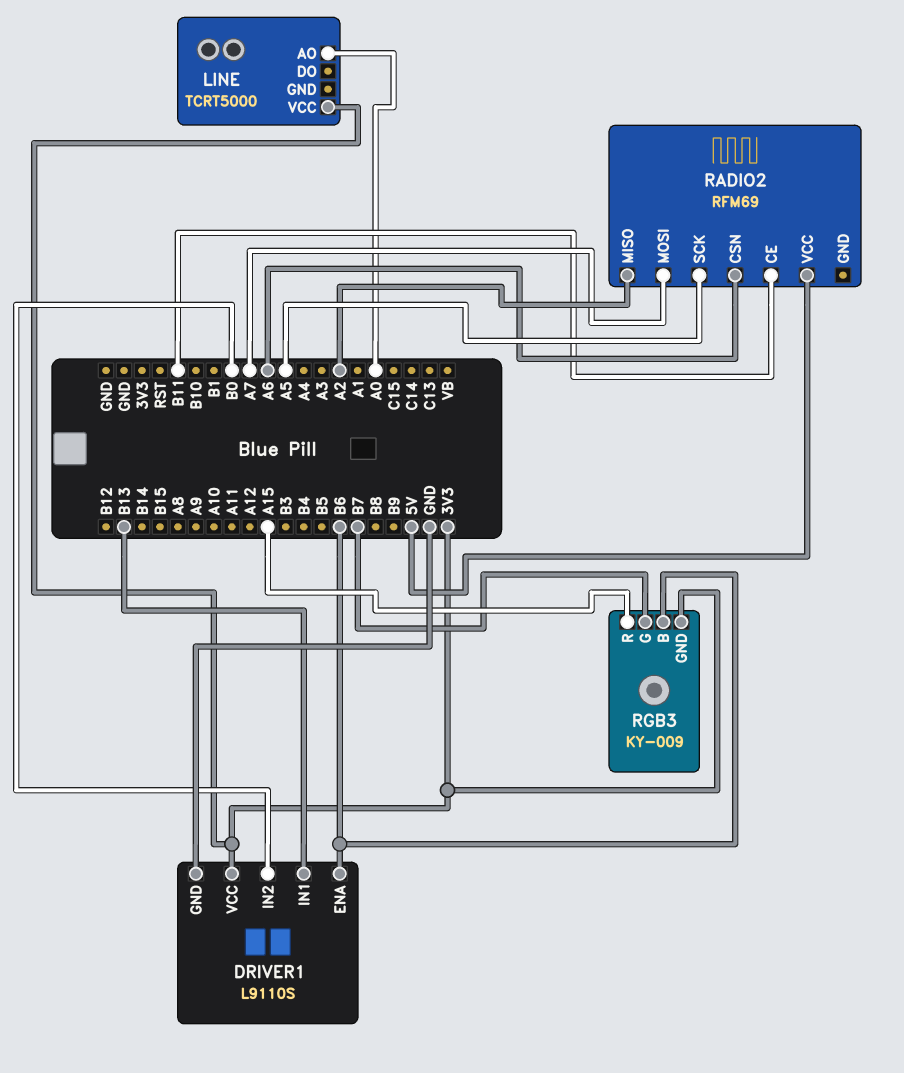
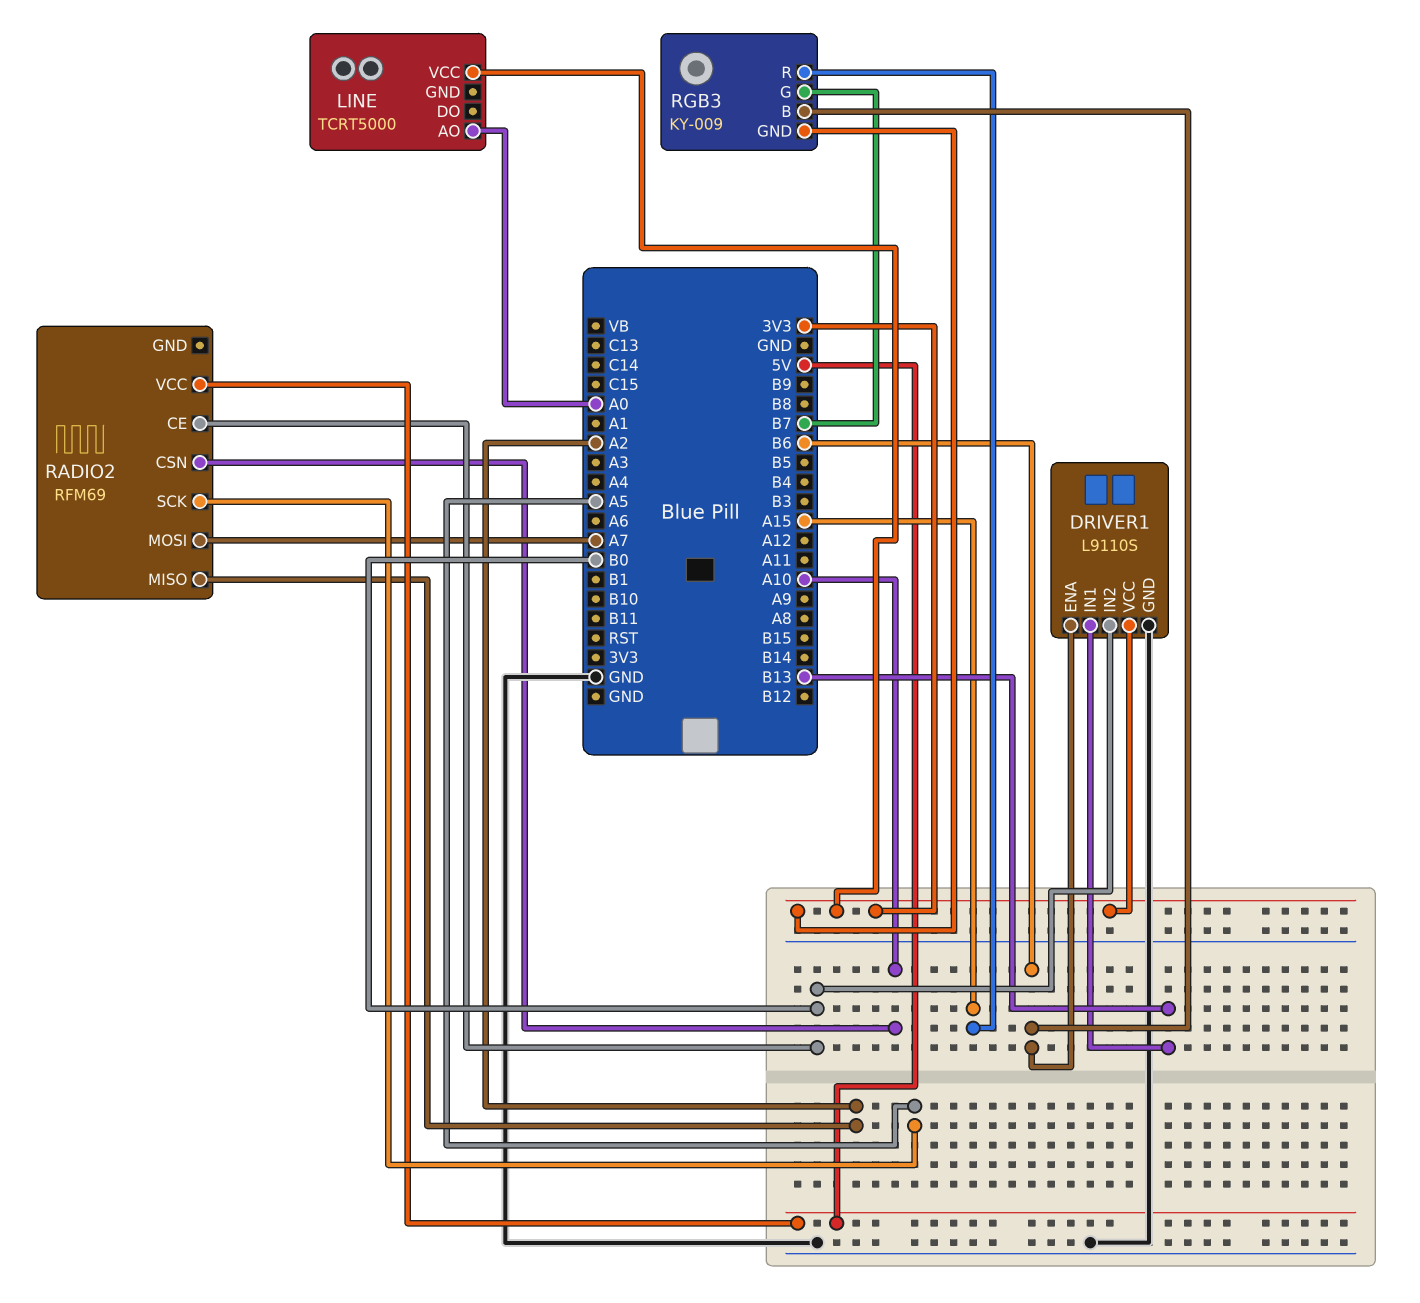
RADIO2 pin CE: B11 -> B0
RADIO2 pin CSN: A6 -> A10

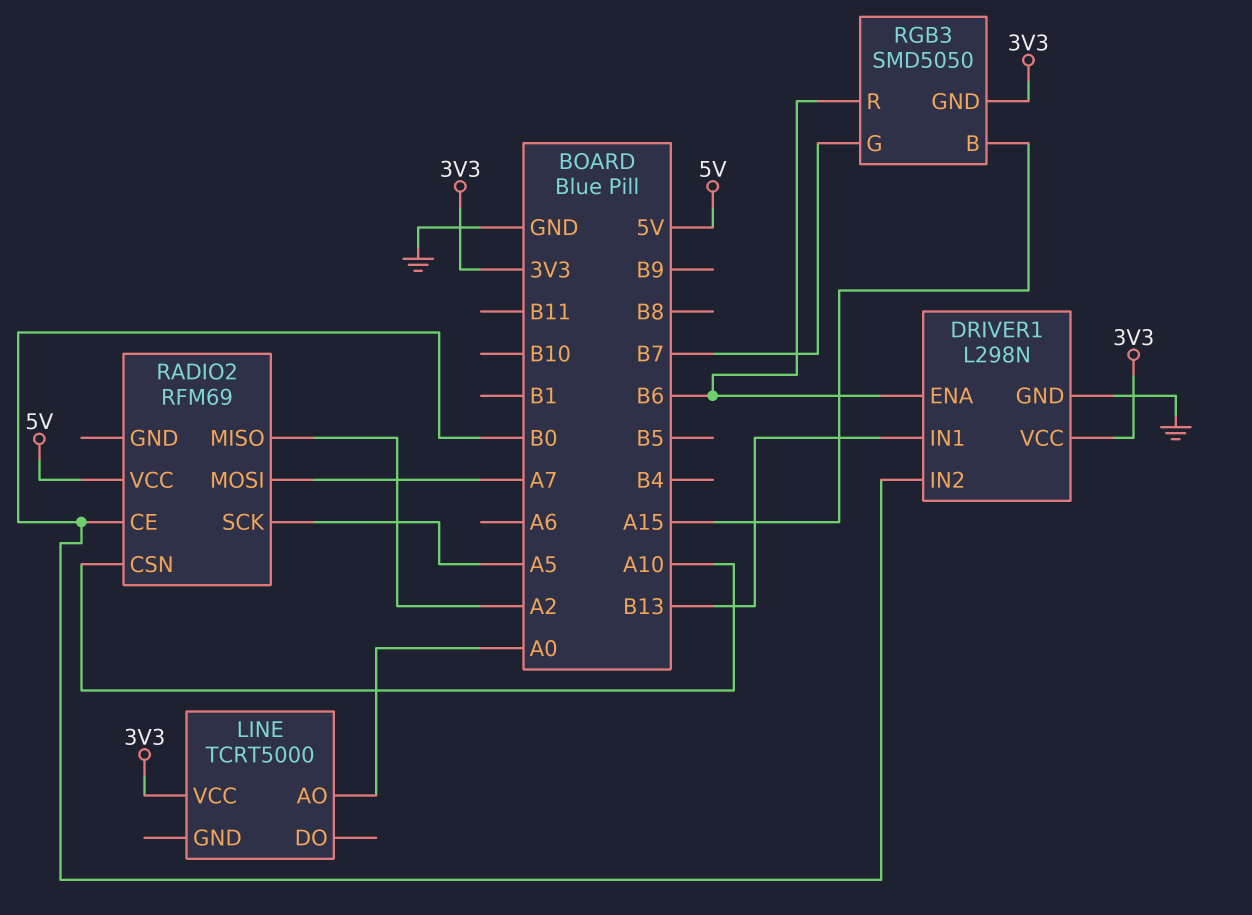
DRIVER1: L9110S -> L298N
RGB3: KY-009 -> SMD5050
RGB3 pin B: B6 -> A15
RGB3 pin R: A15 -> B6

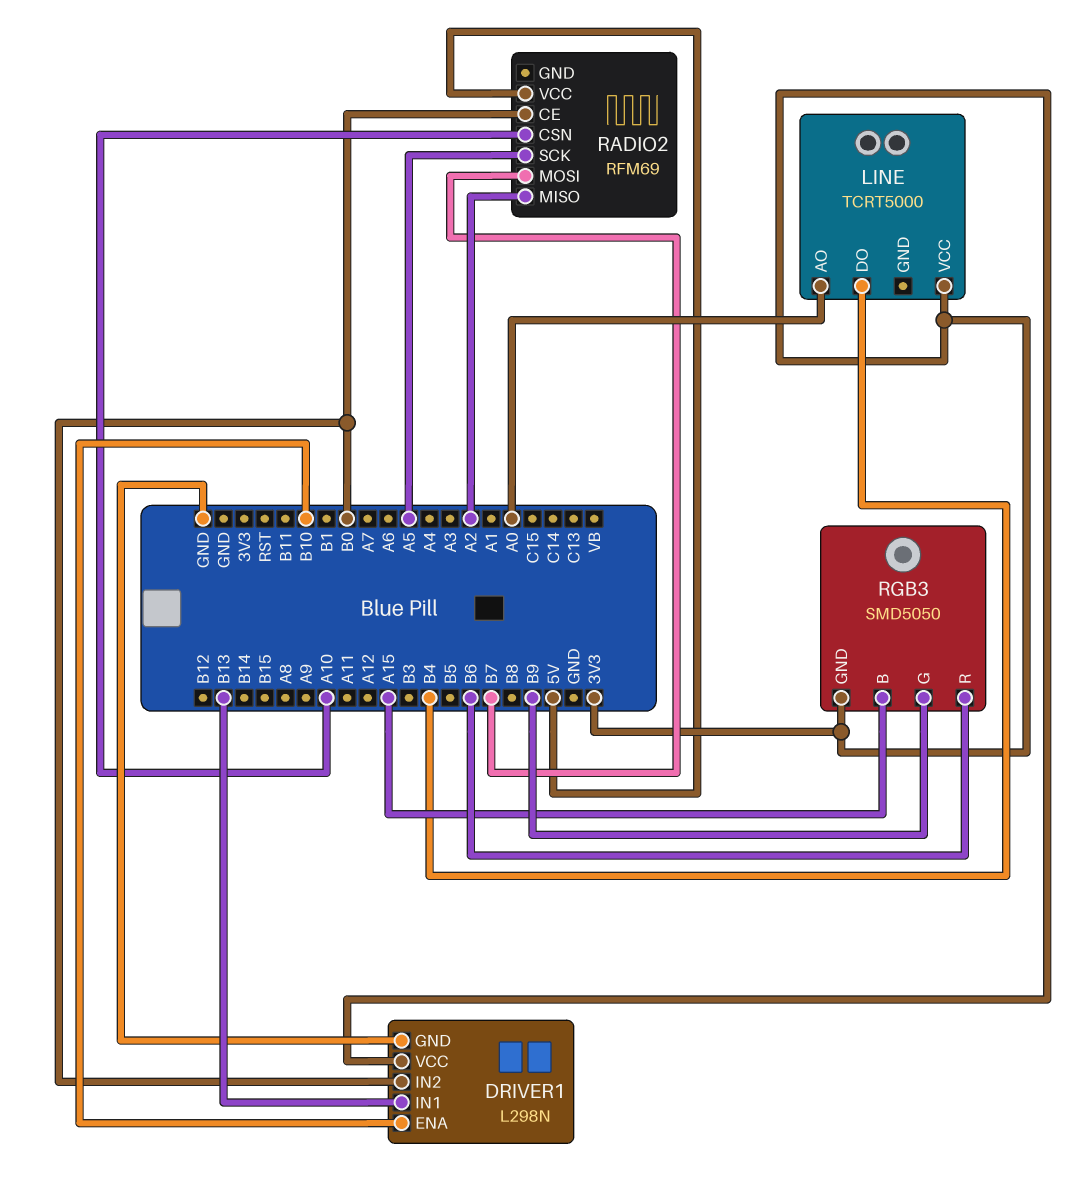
DRIVER1 pin ENA: B6 -> B10
LINE pin DO: none -> B4
RADIO2 pin MOSI: A7 -> B7
RGB3 pin G: B7 -> B9

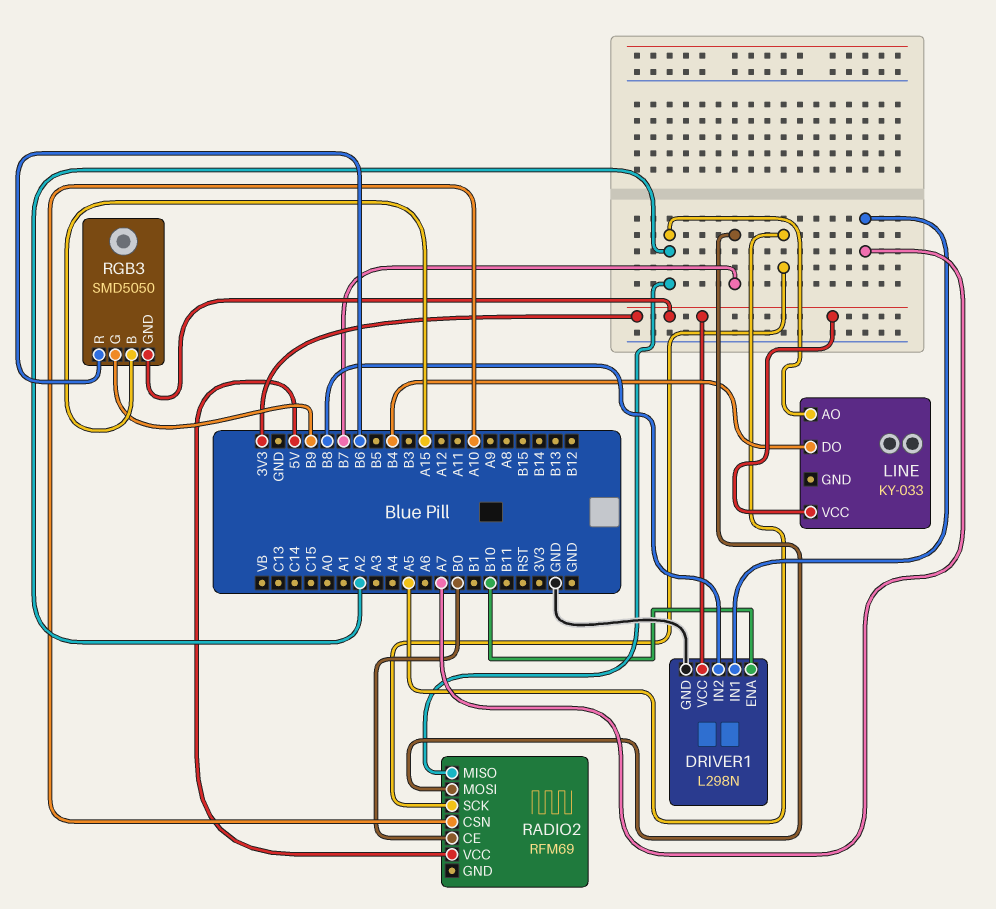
DRIVER1 pin IN1: B13 -> A7
DRIVER1 pin IN2: B0 -> B8
LINE: TCRT5000 -> KY-033
LINE pin AO: A0 -> A2

